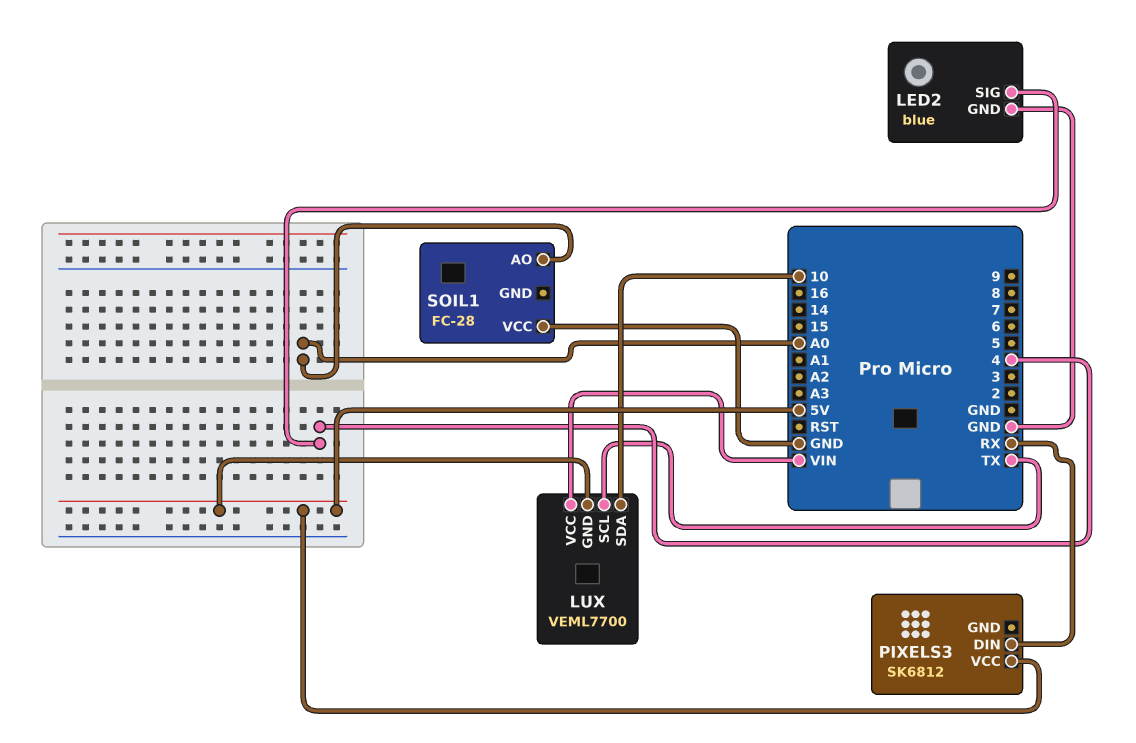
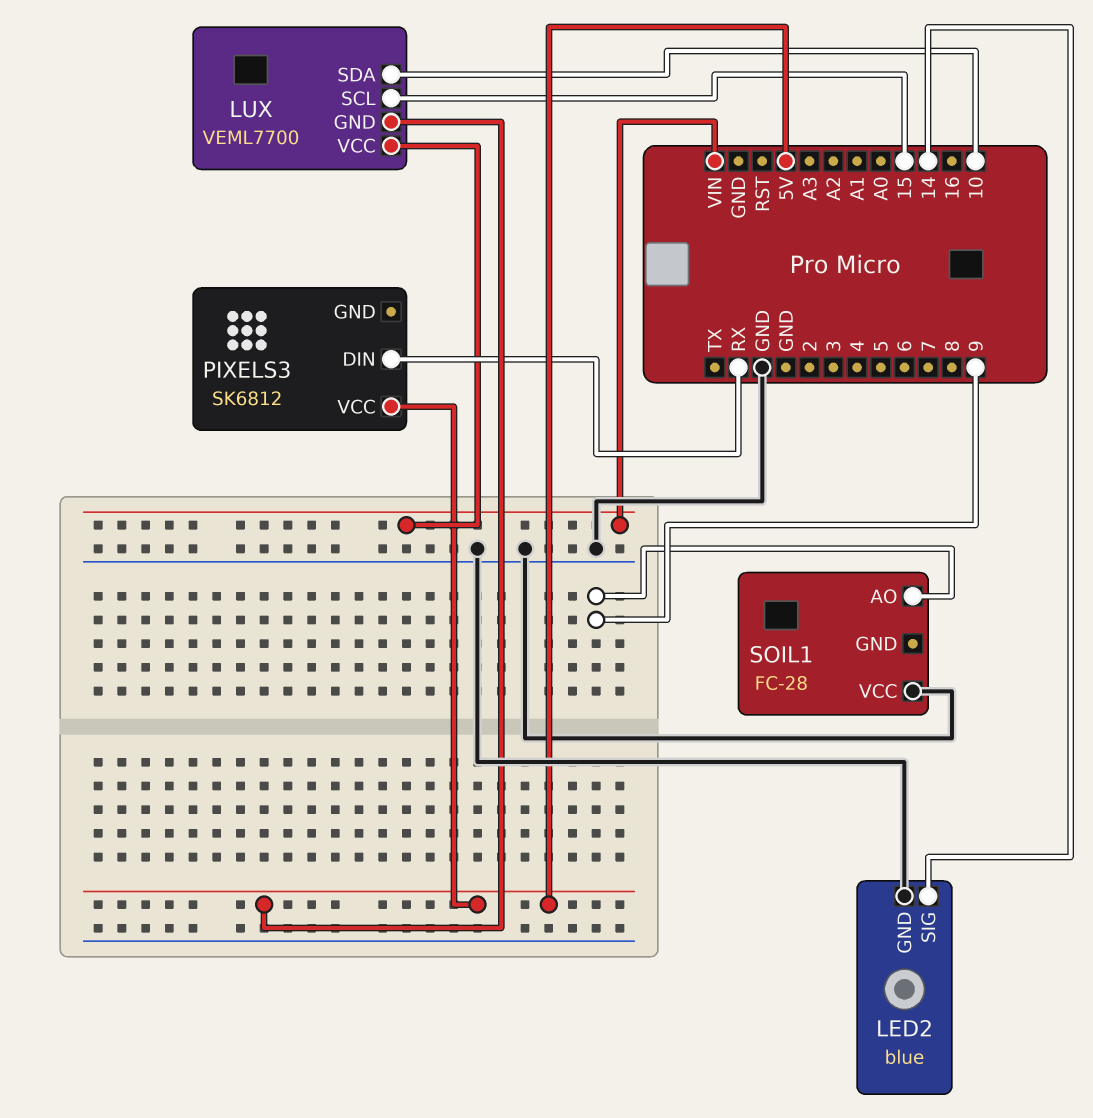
LED2 pin SIG: 4 -> 14
LUX pin SCL: TX -> 15
SOIL1 pin AO: A0 -> 9

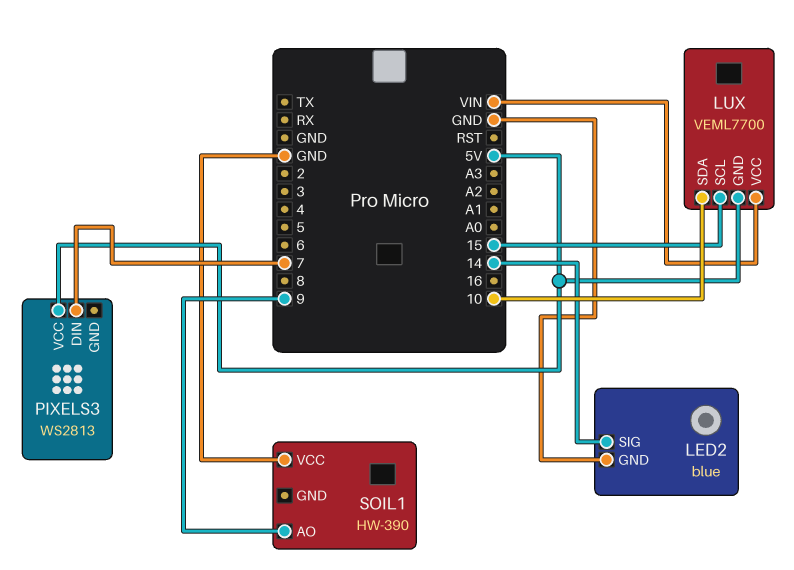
PIXELS3: SK6812 -> WS2813
PIXELS3 pin DIN: RX -> 7
SOIL1: FC-28 -> HW-390

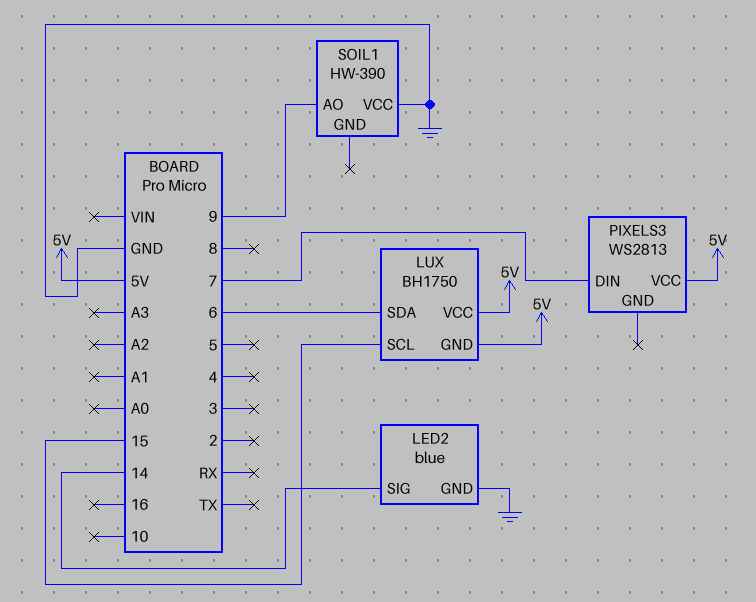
LUX: VEML7700 -> BH1750
LUX pin SDA: 10 -> 6
LUX pin VCC: VIN -> 5V

